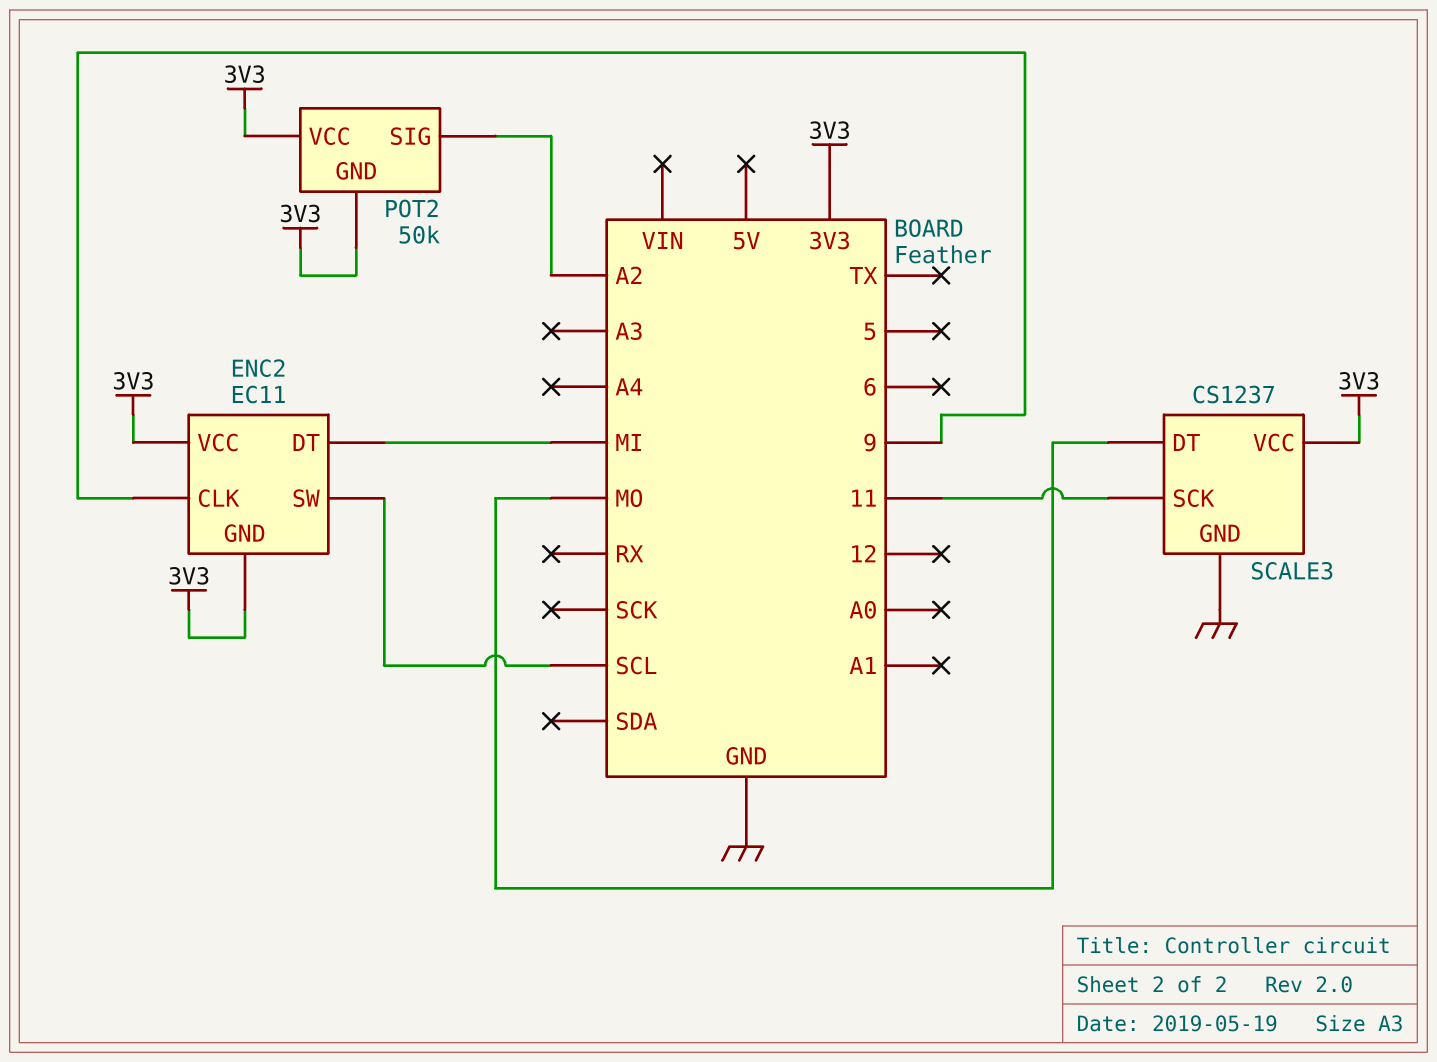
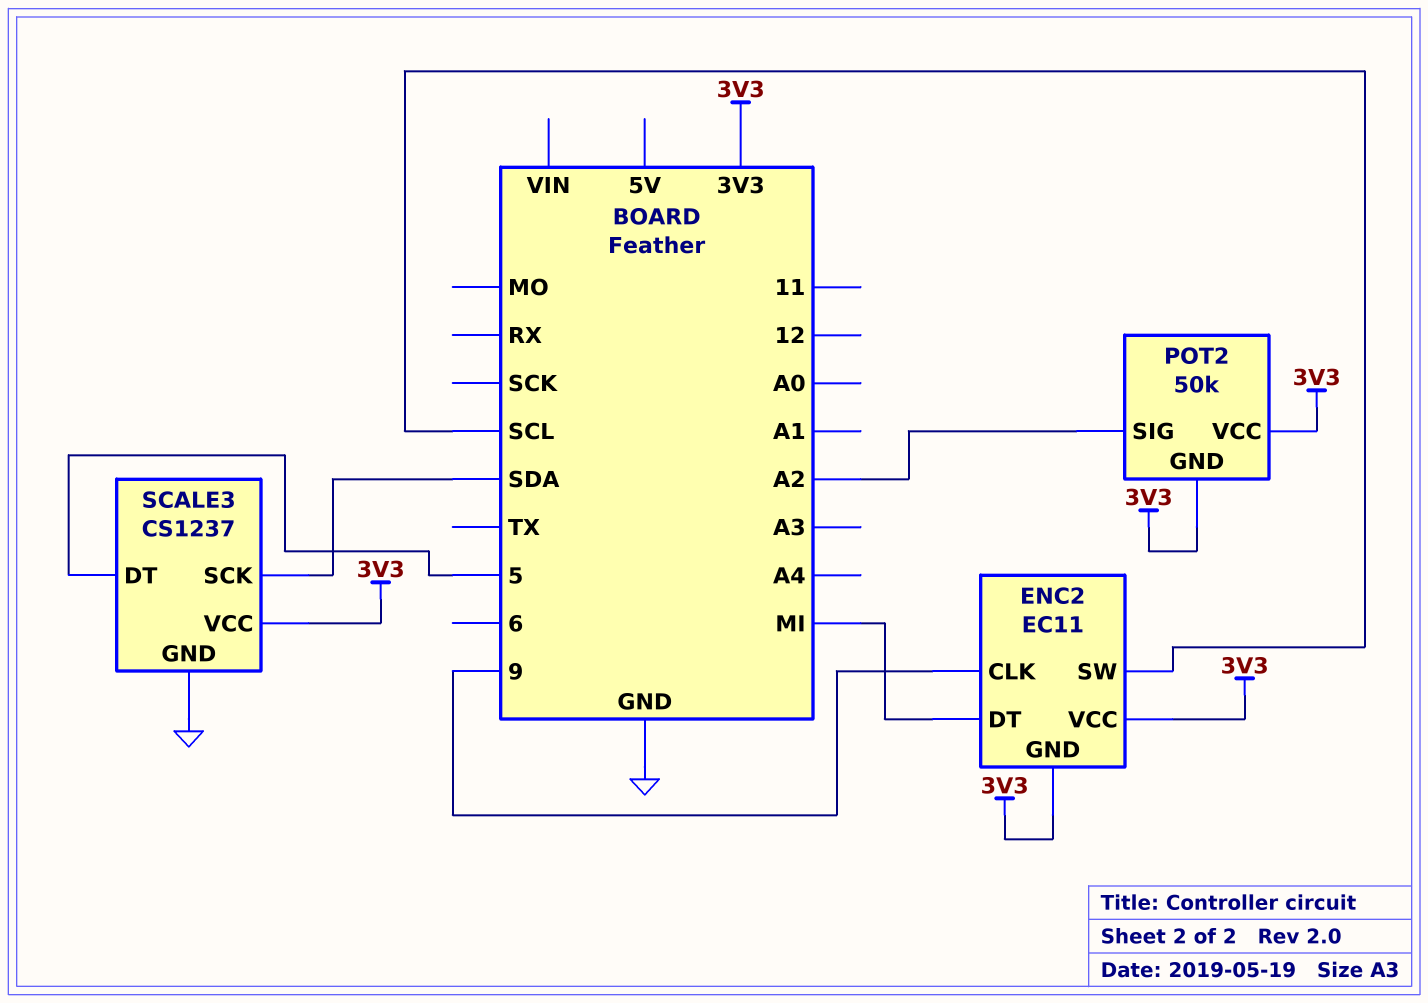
SCALE3 pin DT: MO -> 5
SCALE3 pin SCK: 11 -> SDA

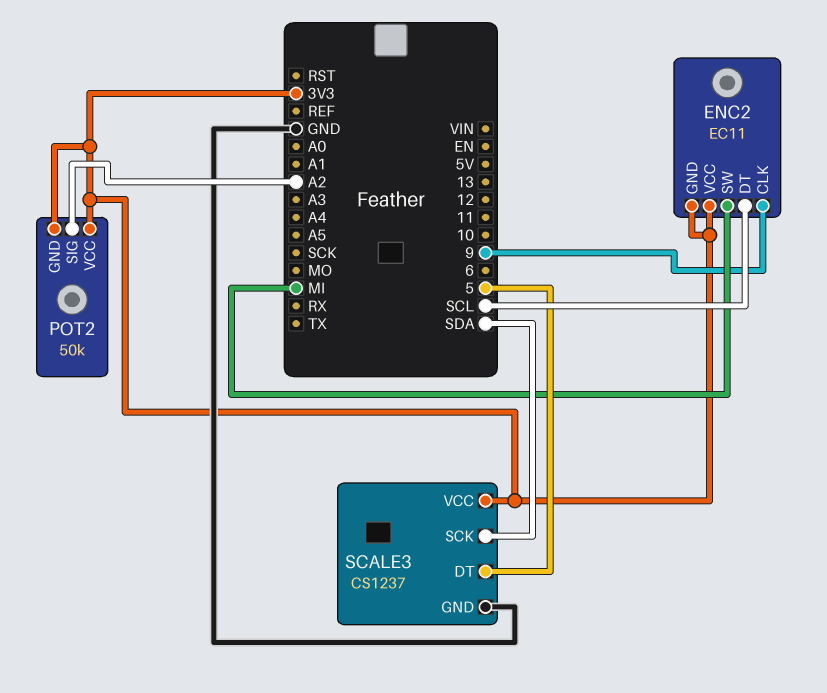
ENC2 pin DT: MI -> SCL
ENC2 pin SW: SCL -> MI

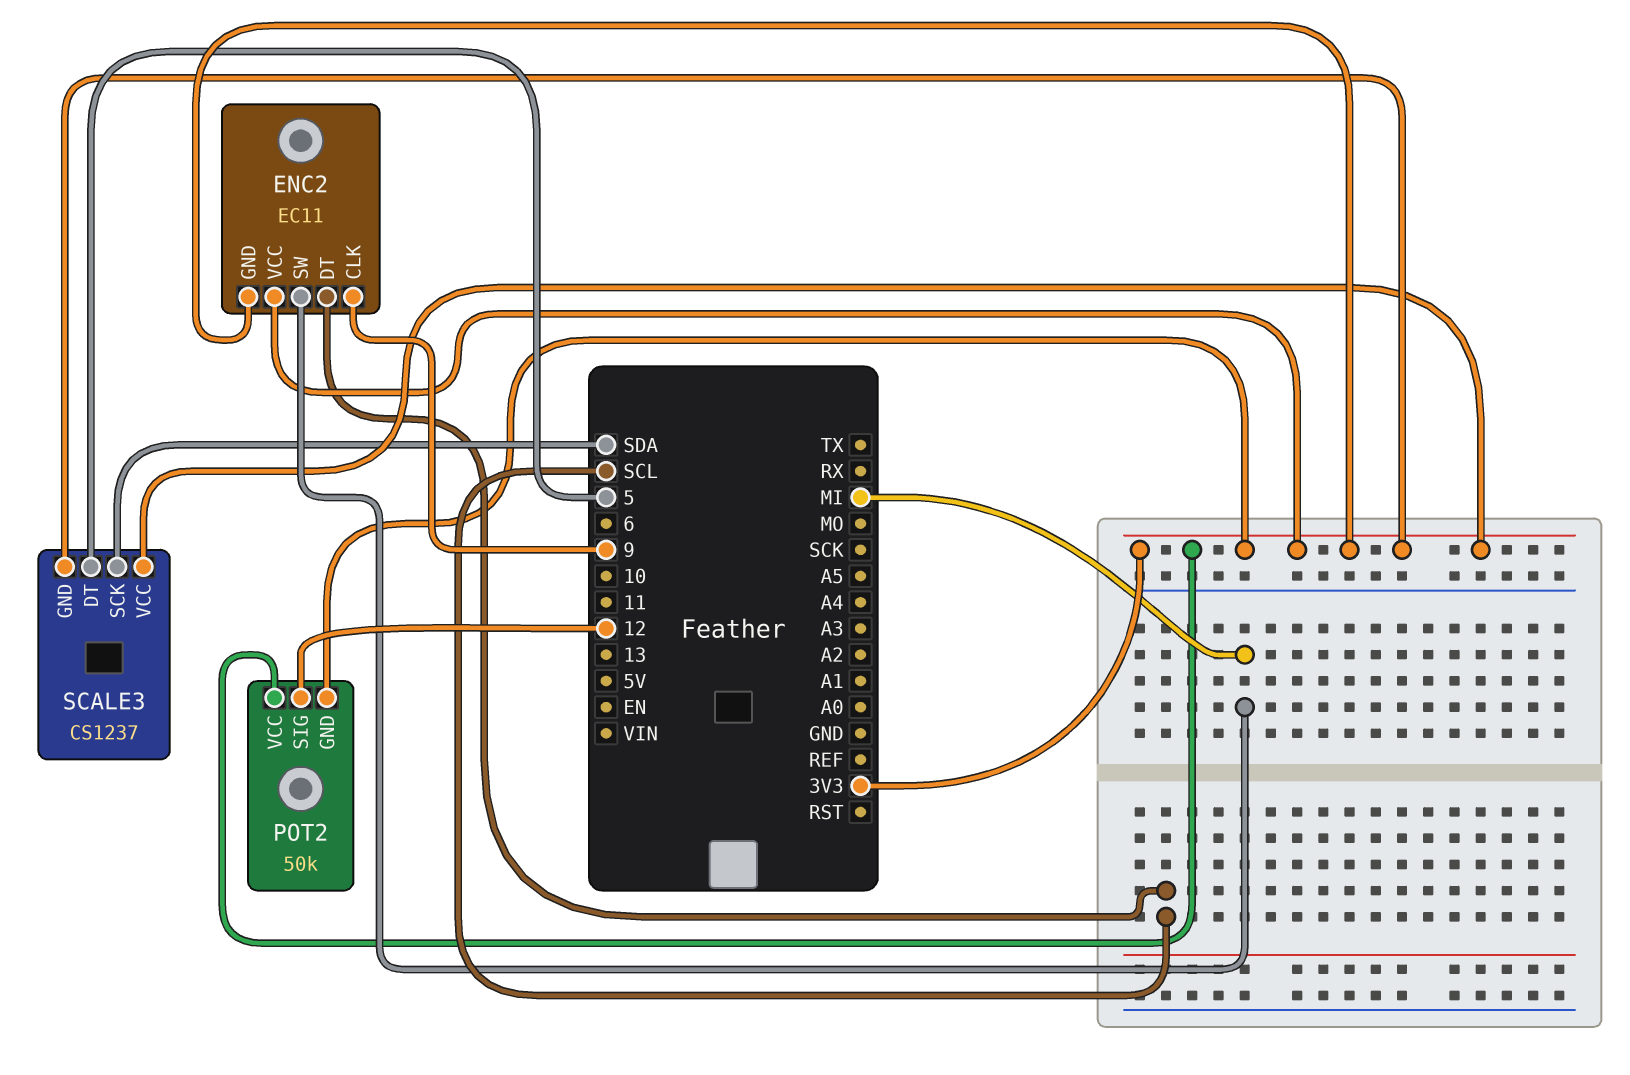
POT2 pin SIG: A2 -> 12
SCALE3 pin GND: GND -> 3V3

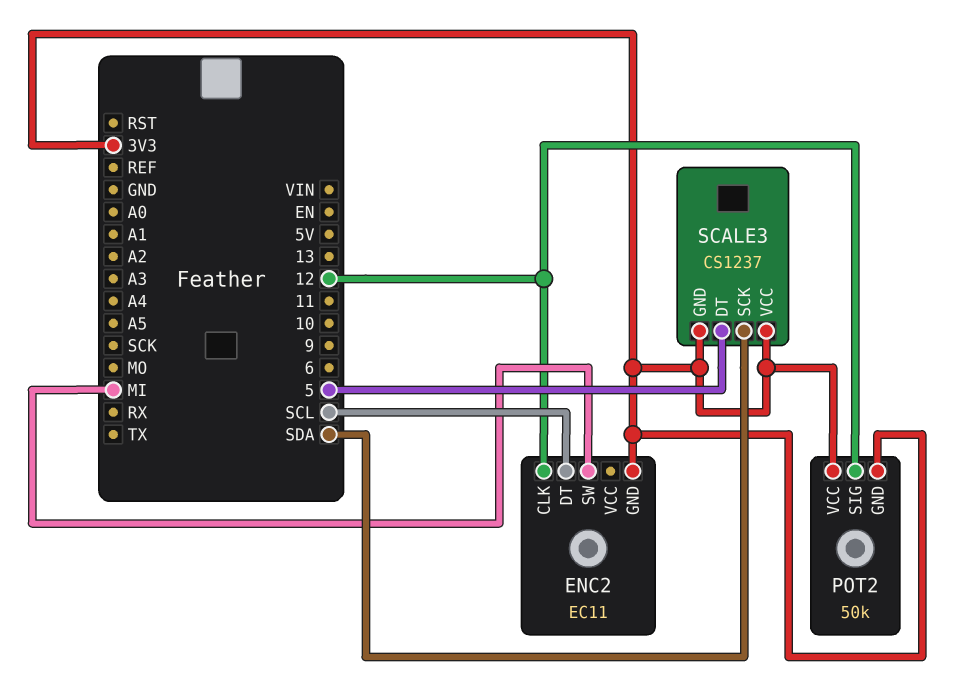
ENC2 pin CLK: 9 -> 12
ENC2 pin VCC: 3V3 -> none

